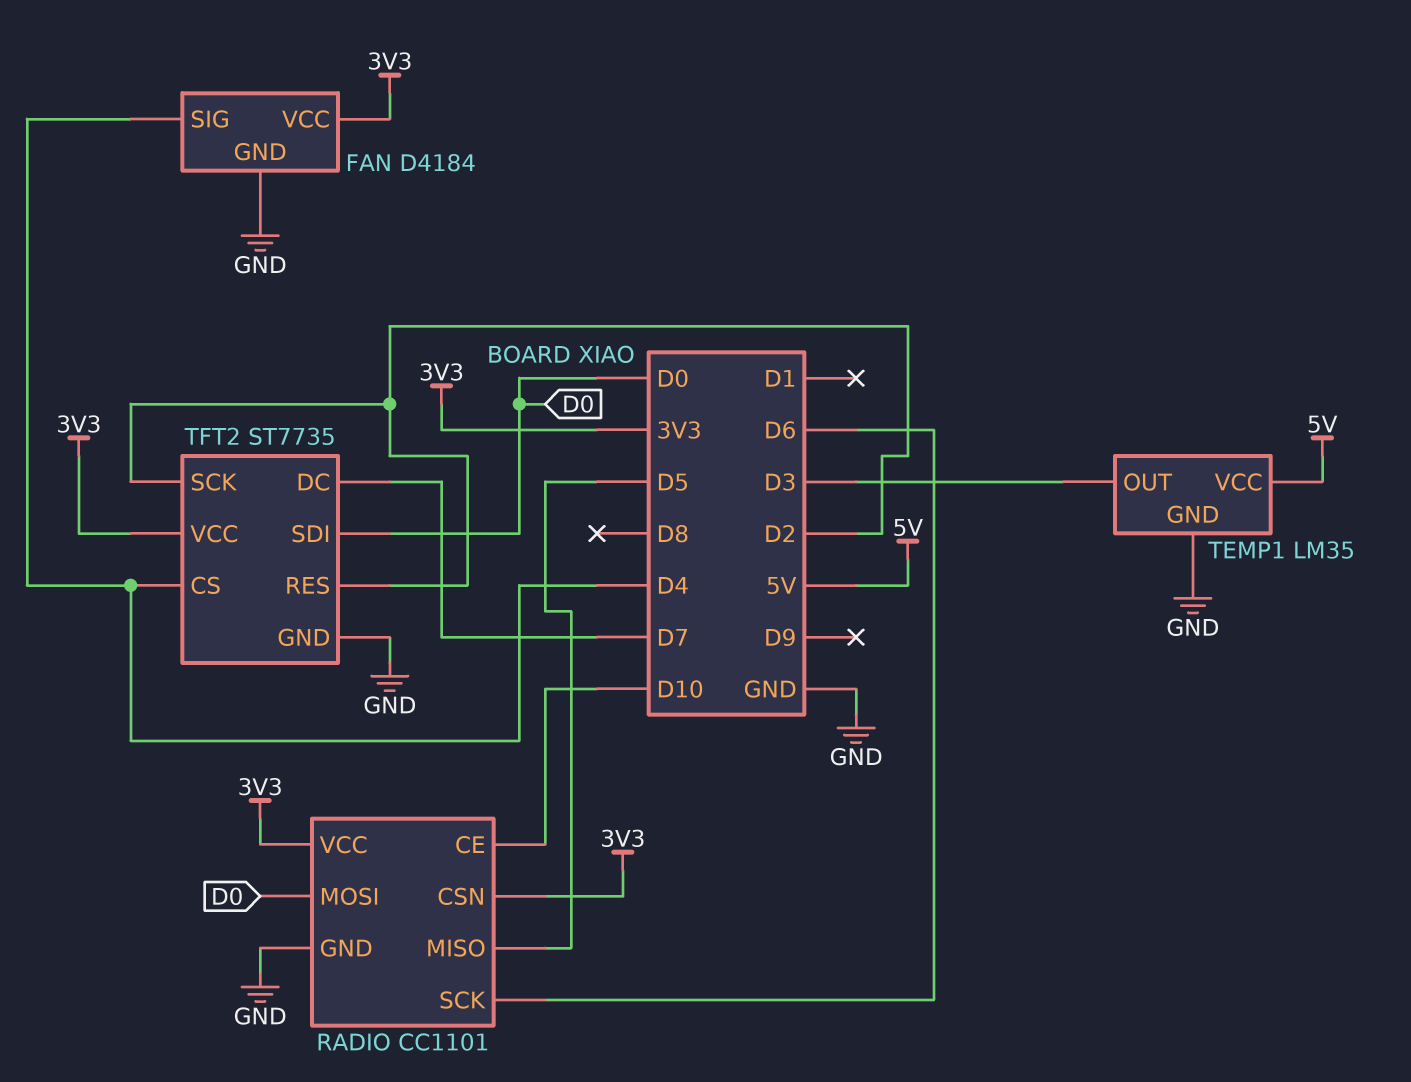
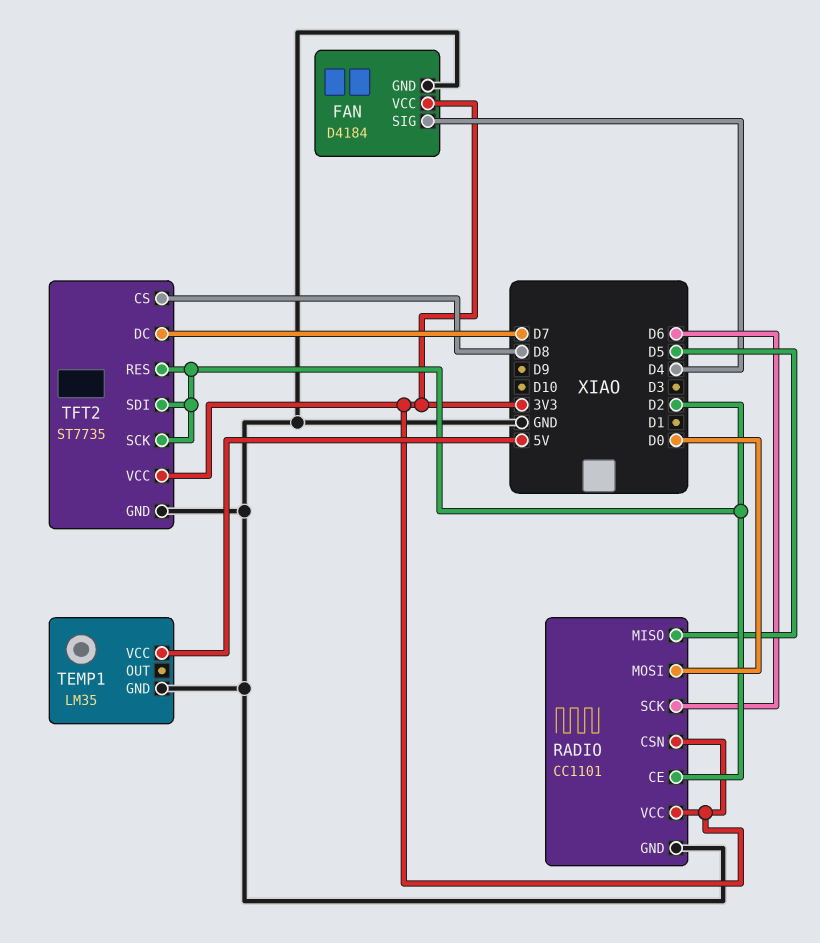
RADIO pin CE: D10 -> D2
TEMP1 pin OUT: D3 -> none
TFT2 pin CS: D4 -> D8
TFT2 pin SDI: D0 -> D2

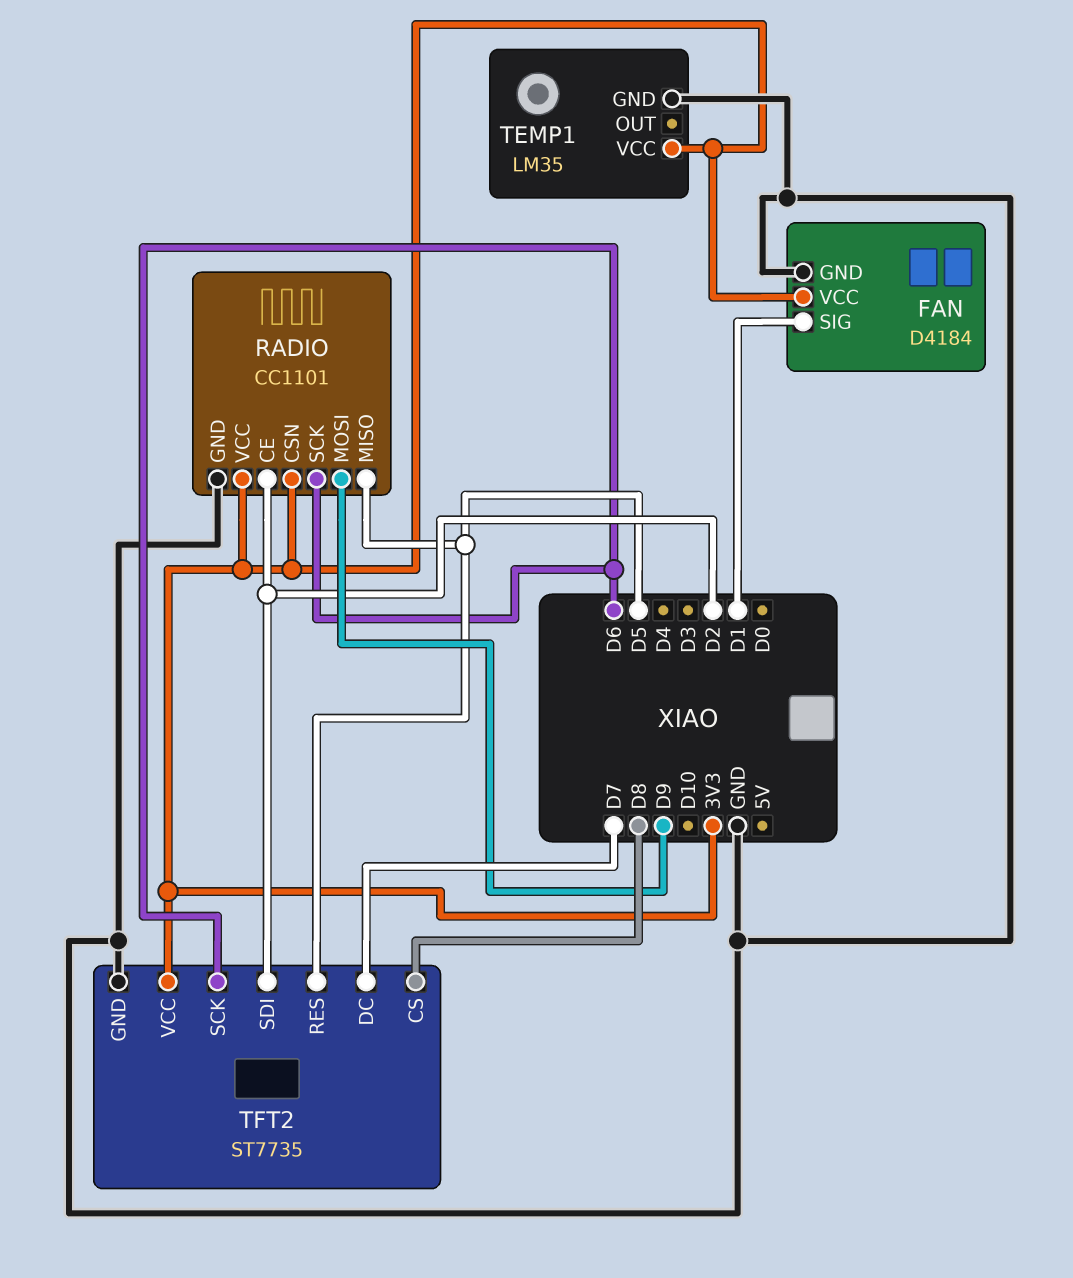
FAN pin SIG: D4 -> D1
RADIO pin MOSI: D0 -> D9
TEMP1 pin VCC: 5V -> 3V3
TFT2 pin RES: D2 -> D5
TFT2 pin SCK: D2 -> D6

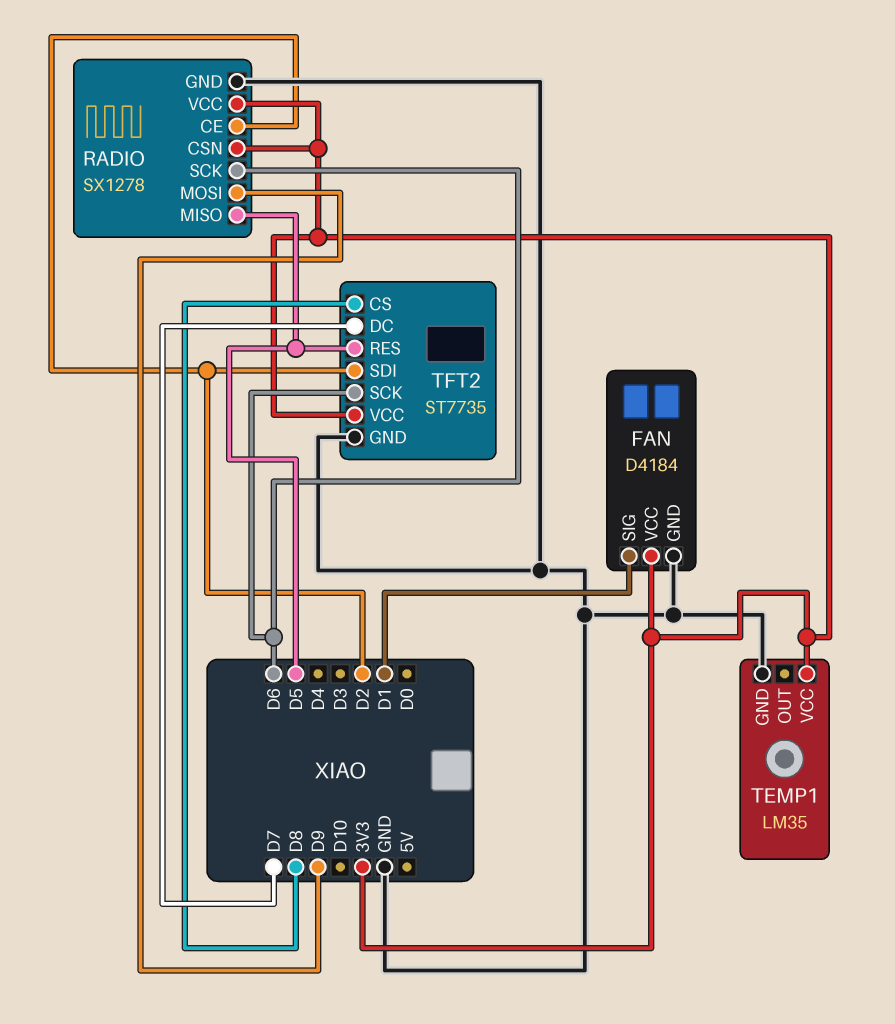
RADIO: CC1101 -> SX1278

